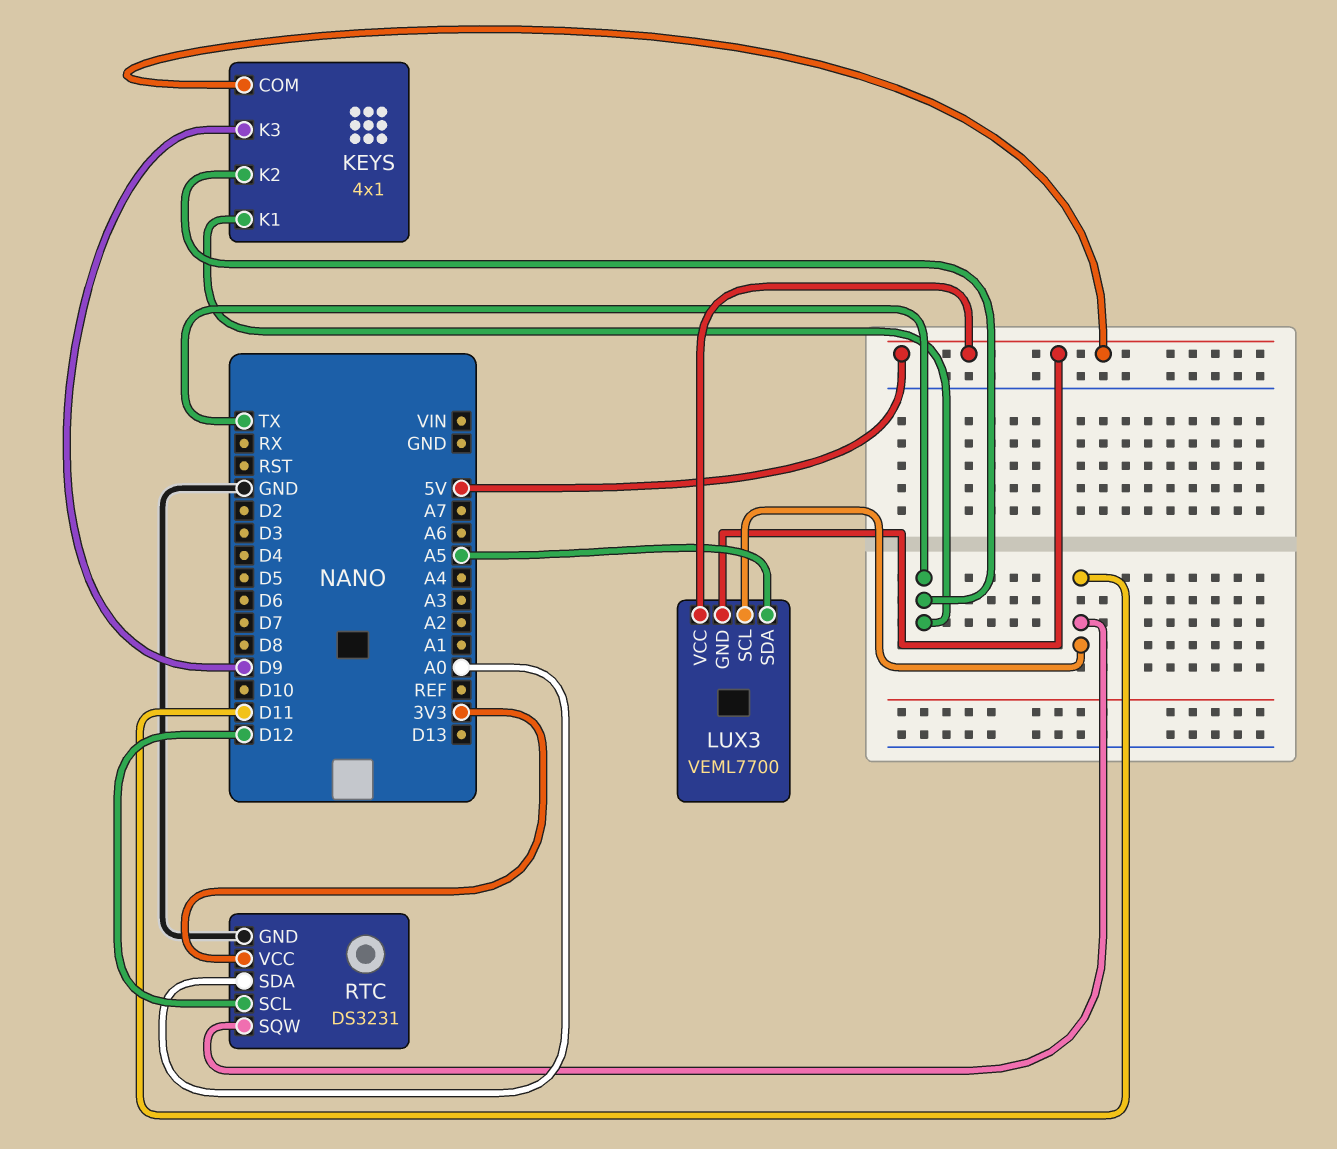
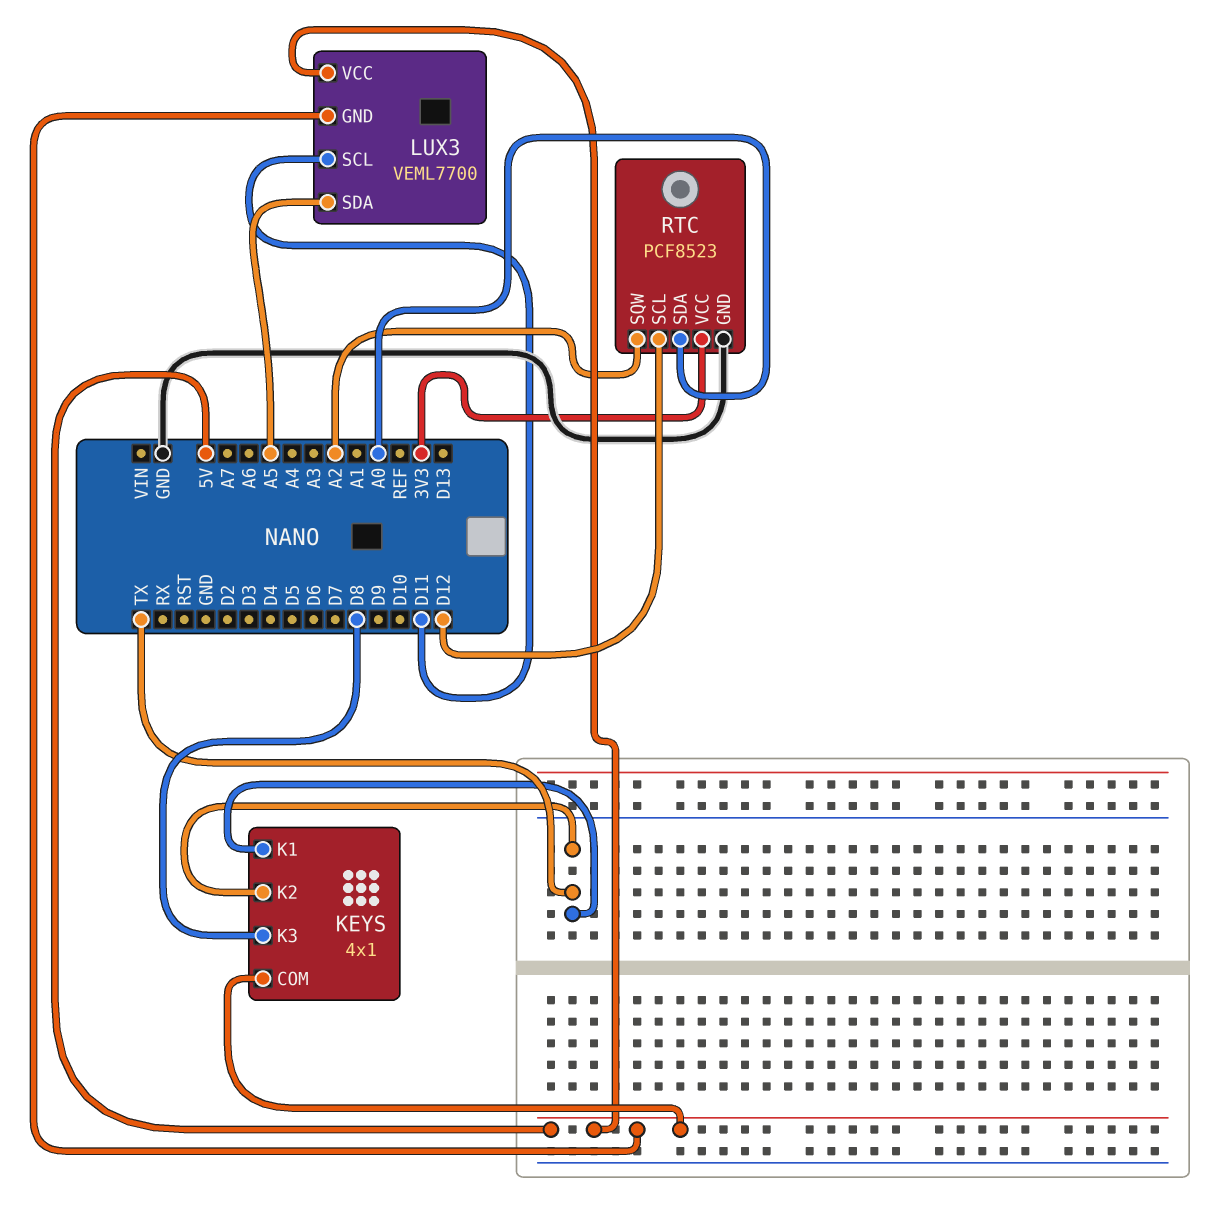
KEYS pin K3: D9 -> D8
RTC: DS3231 -> PCF8523
RTC pin SQW: D11 -> A2

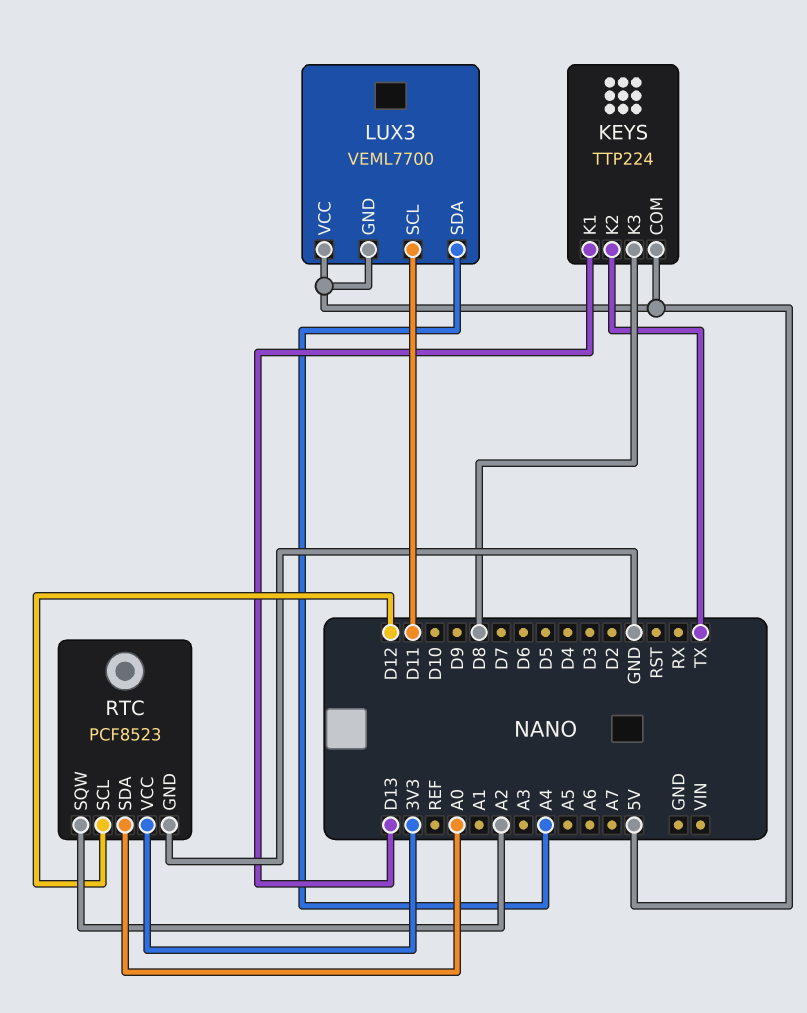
KEYS: 4x1 -> TTP224
KEYS pin K1: TX -> D13
LUX3 pin SDA: A5 -> A4

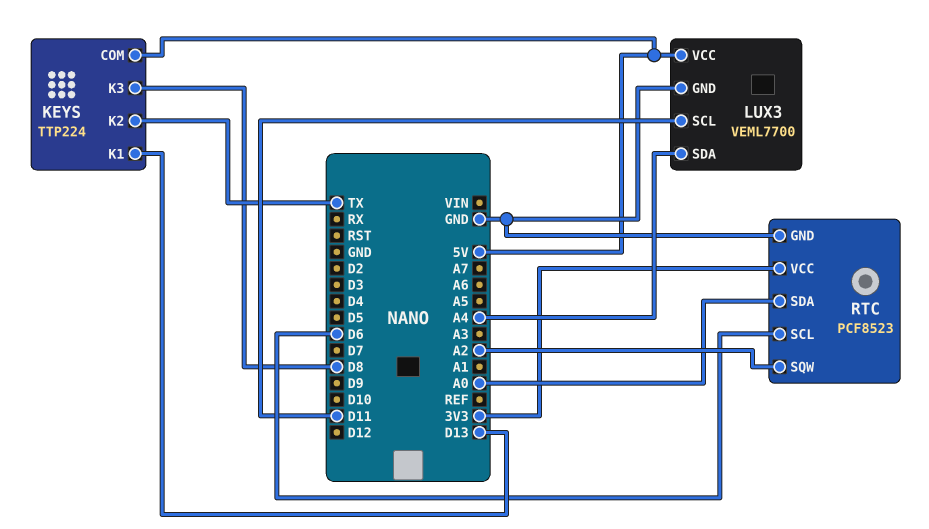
LUX3 pin GND: 5V -> GND
RTC pin SCL: D12 -> D6

